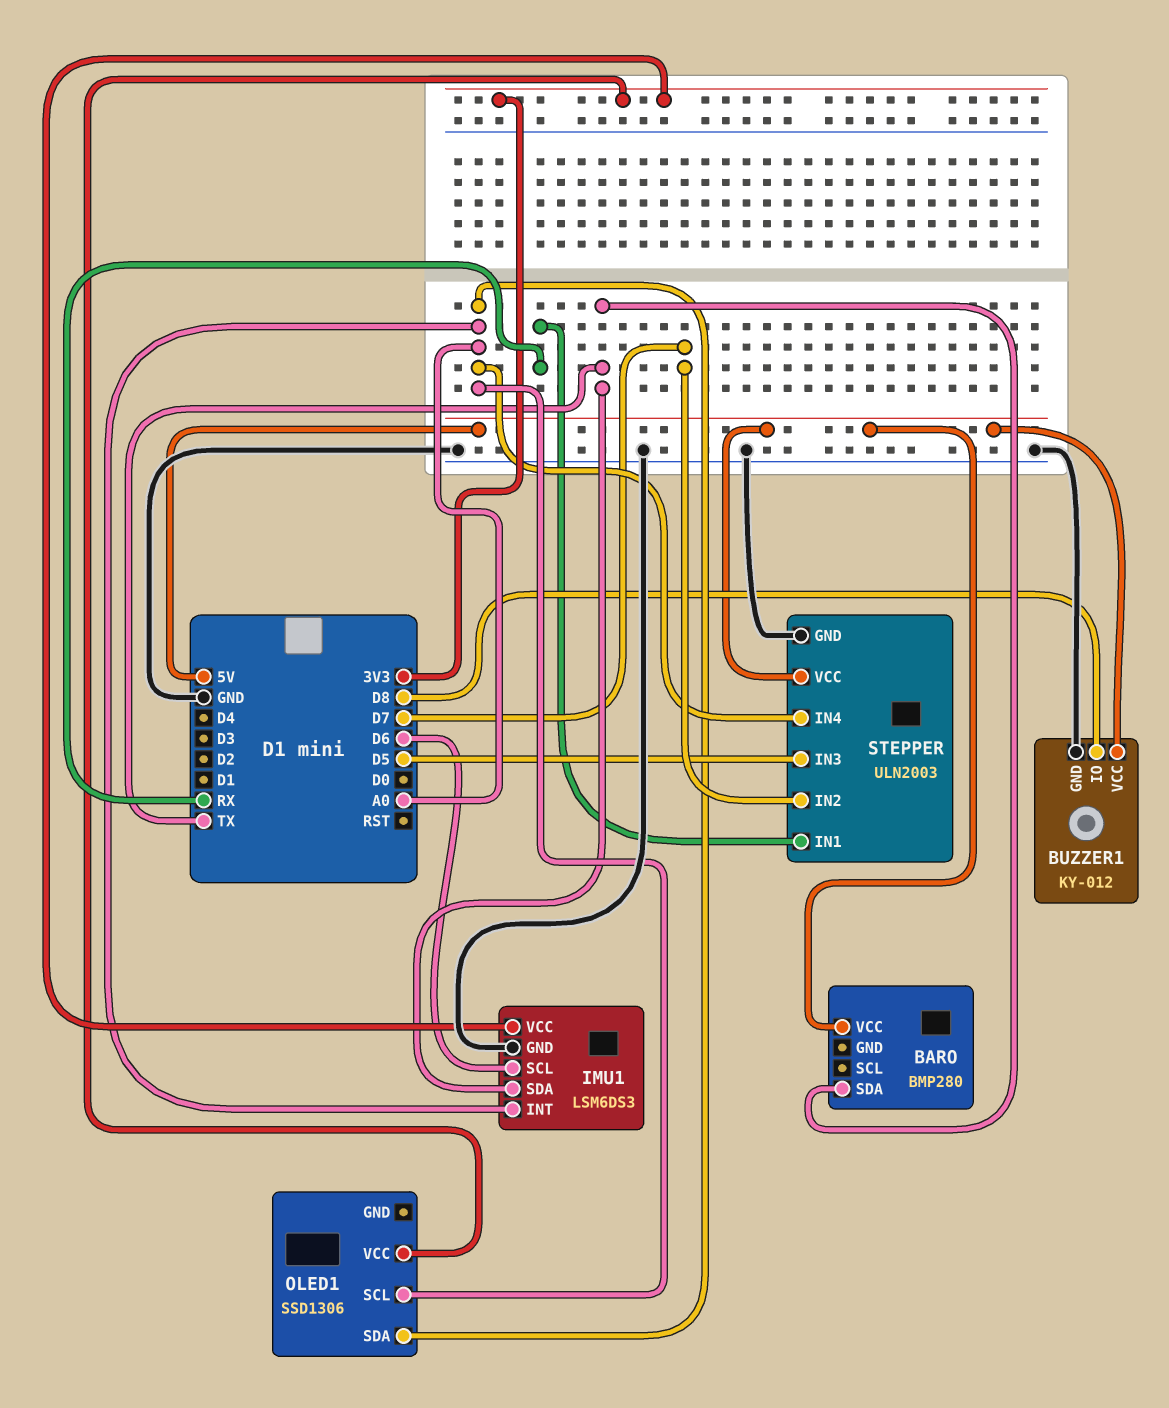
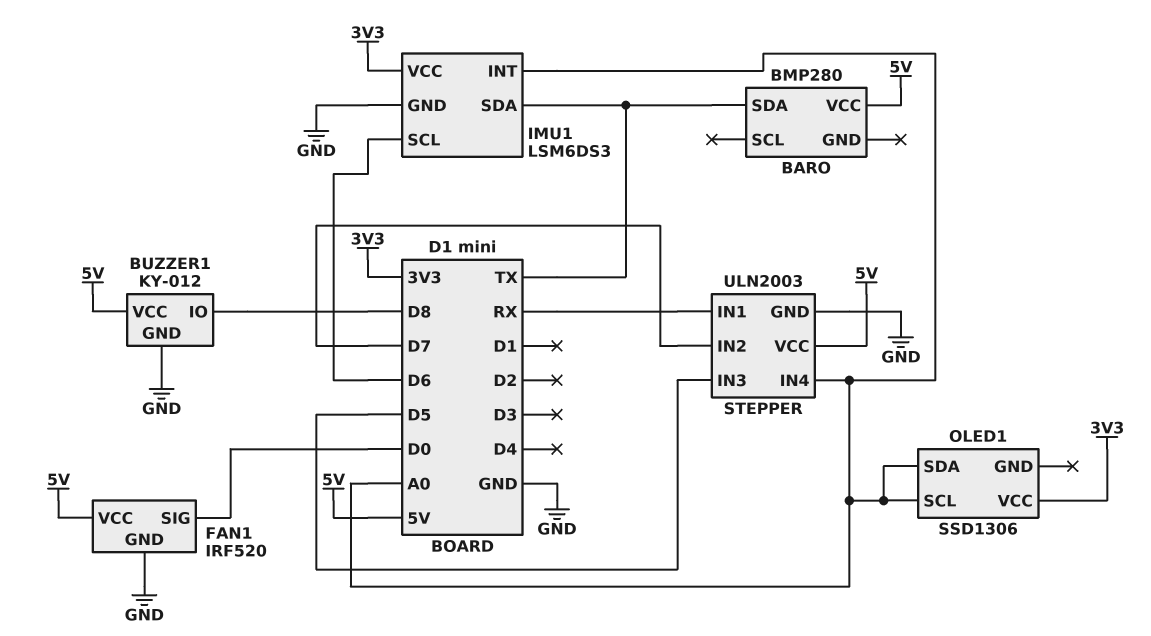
FAN1: none -> IRF520
FAN1 pin GND: none -> GND
FAN1 pin SIG: none -> D0
FAN1 pin VCC: none -> 5V

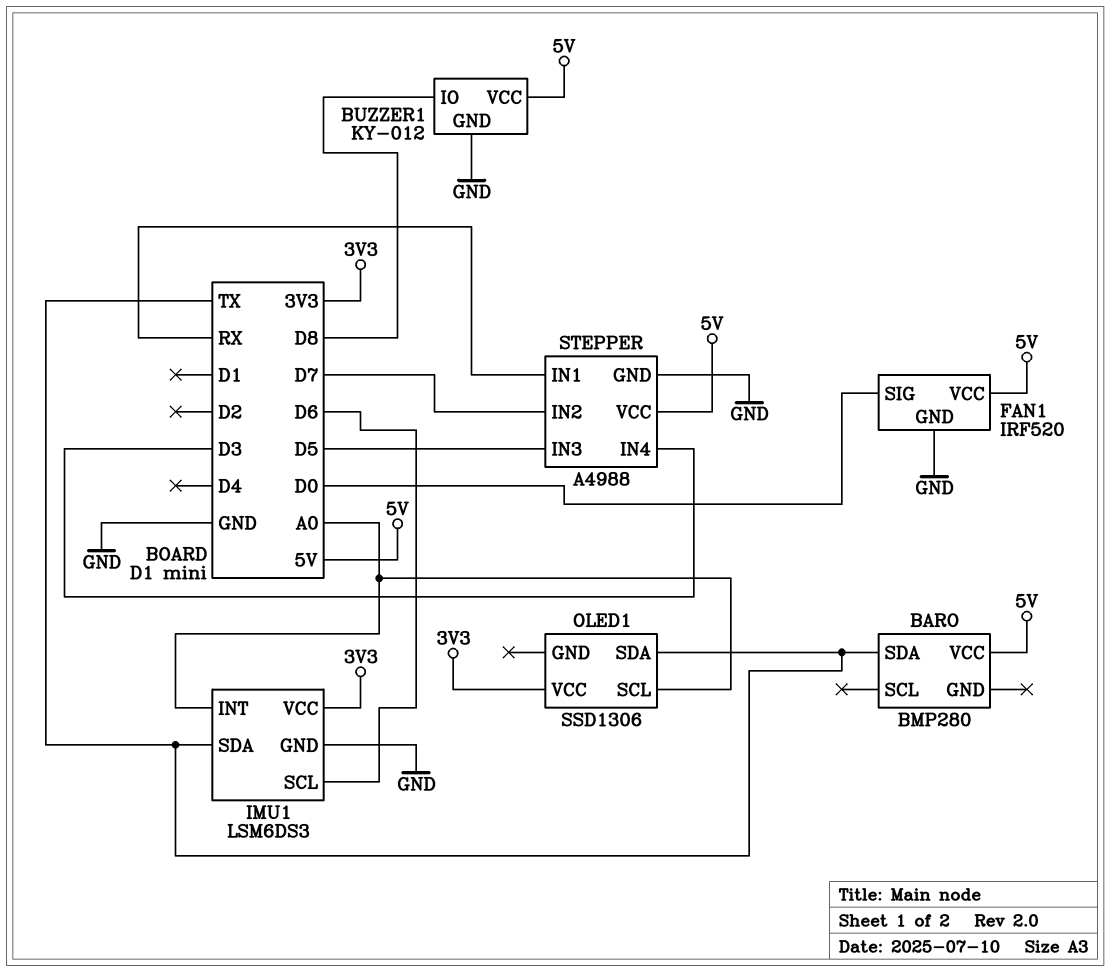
OLED1 pin SDA: A0 -> TX
STEPPER: ULN2003 -> A4988
STEPPER pin IN4: A0 -> D3

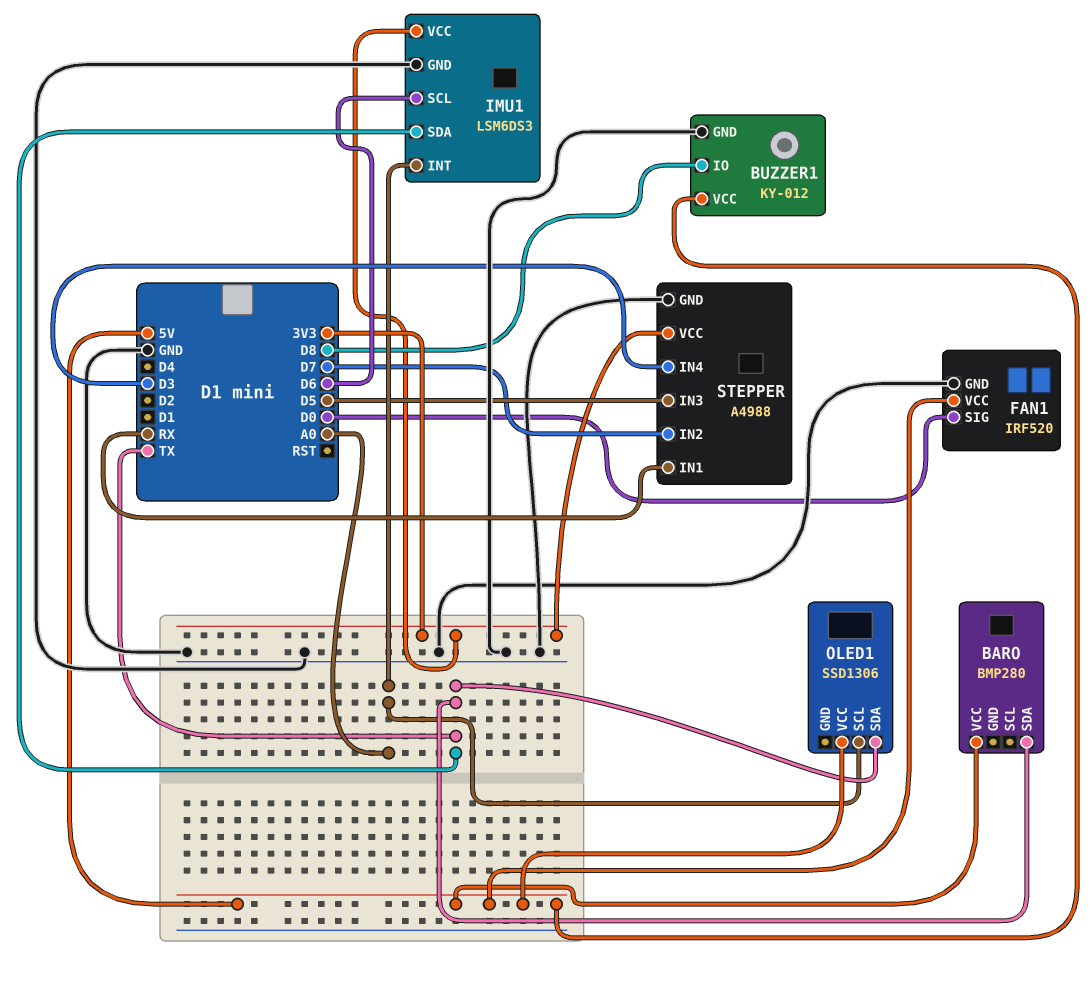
OLED1 pin VCC: 3V3 -> 5V
STEPPER pin VCC: 5V -> 3V3

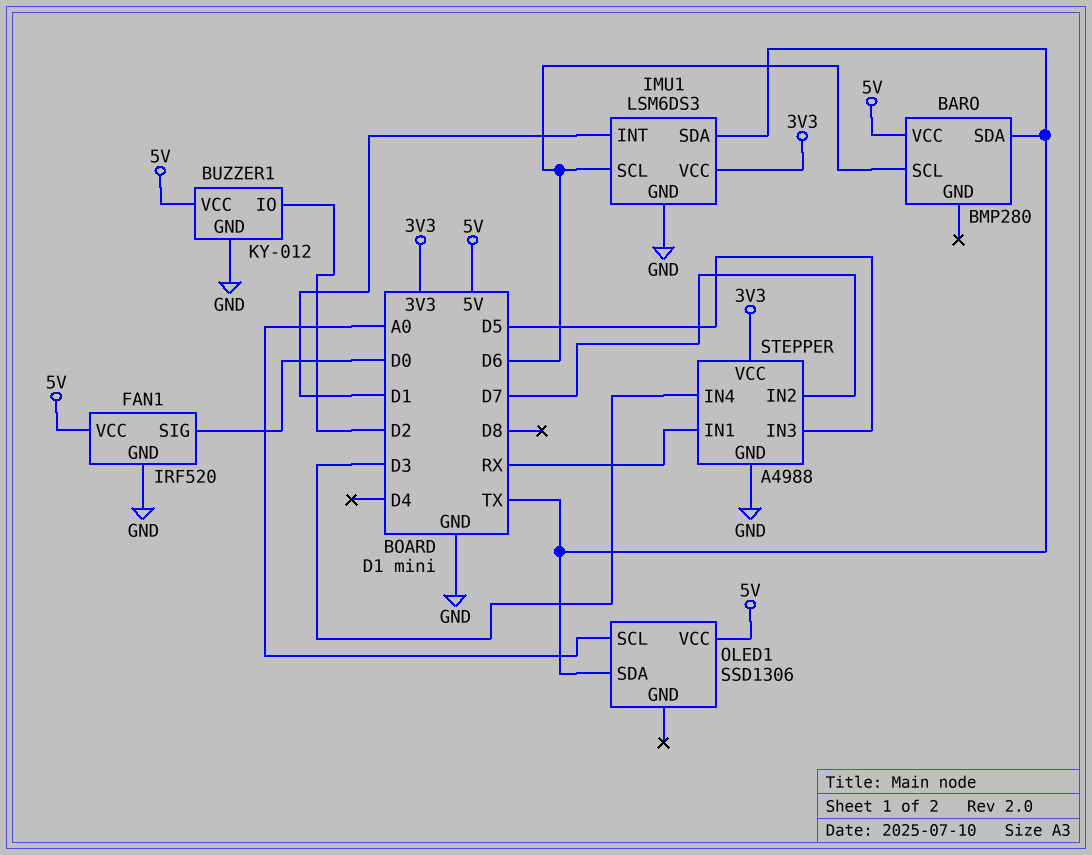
BARO pin SCL: none -> D6
BUZZER1 pin IO: D8 -> D2
IMU1 pin INT: A0 -> D1

